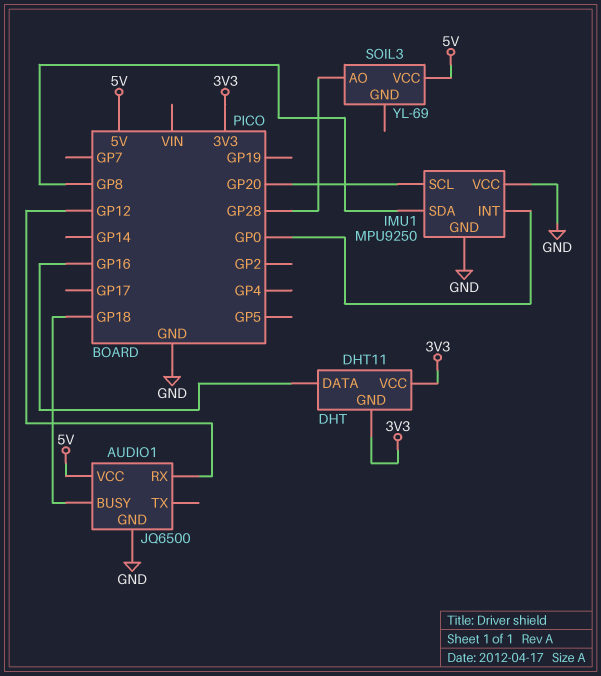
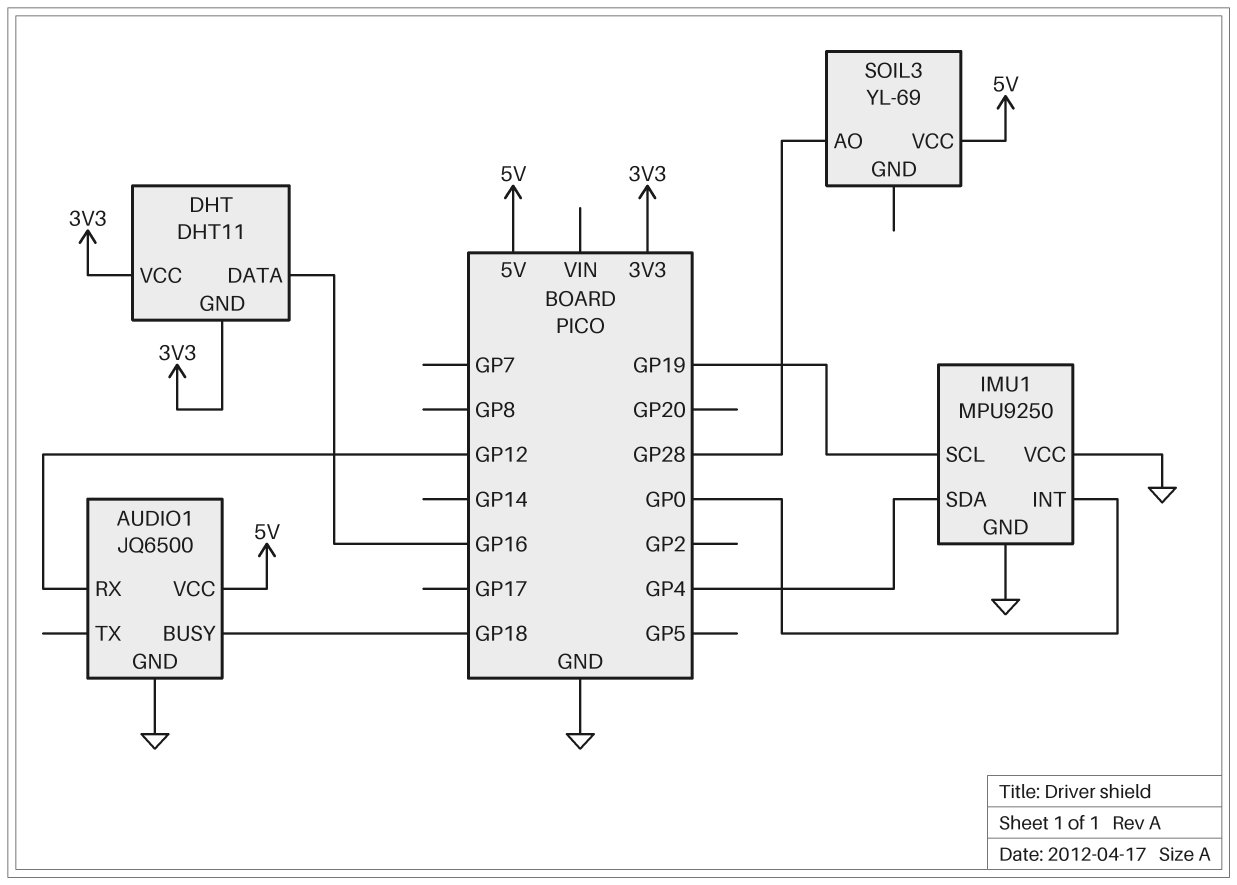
IMU1 pin SCL: GP20 -> GP19
IMU1 pin SDA: GP8 -> GP4

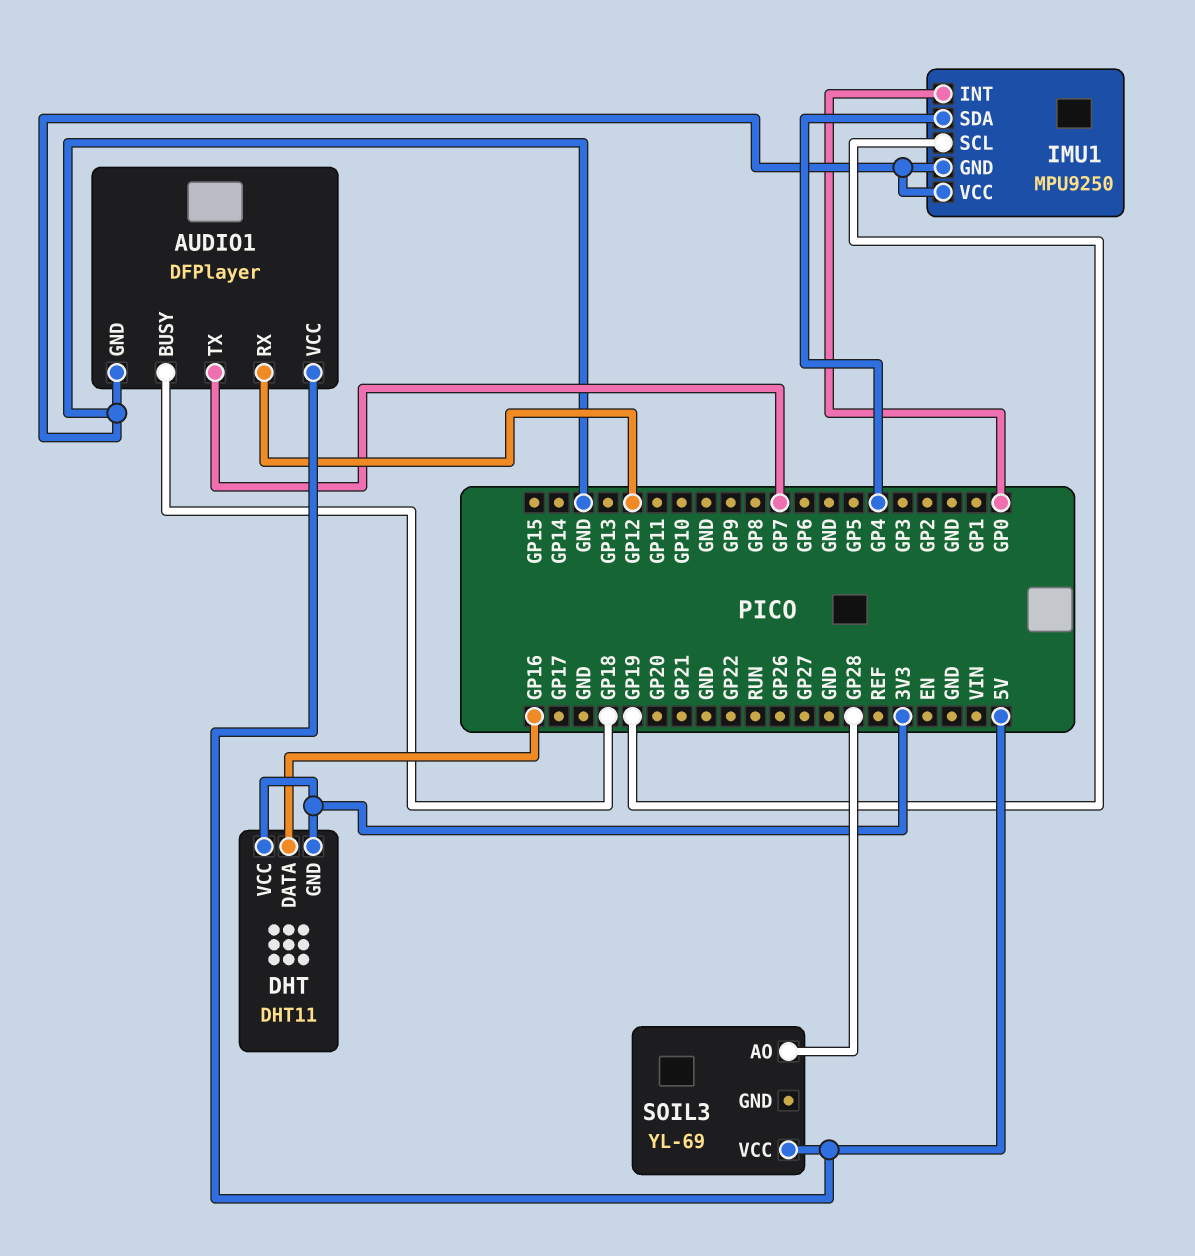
AUDIO1: JQ6500 -> DFPlayer
AUDIO1 pin TX: none -> GP7

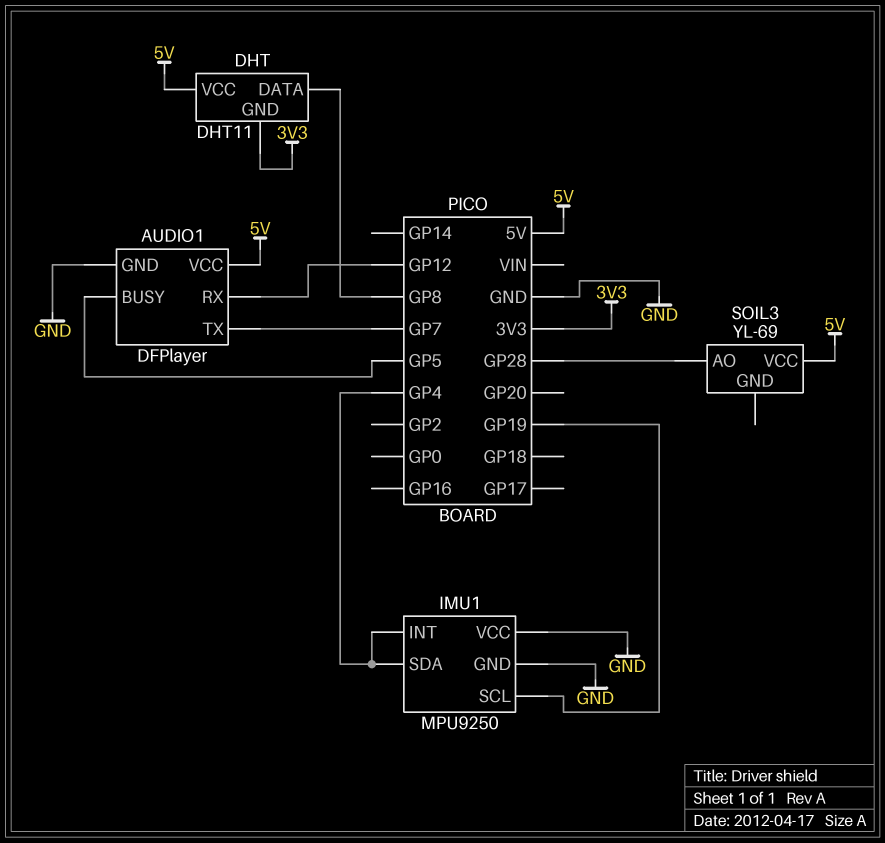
AUDIO1 pin BUSY: GP18 -> GP5
DHT pin DATA: GP16 -> GP8
DHT pin VCC: 3V3 -> 5V
IMU1 pin INT: GP0 -> GP4

